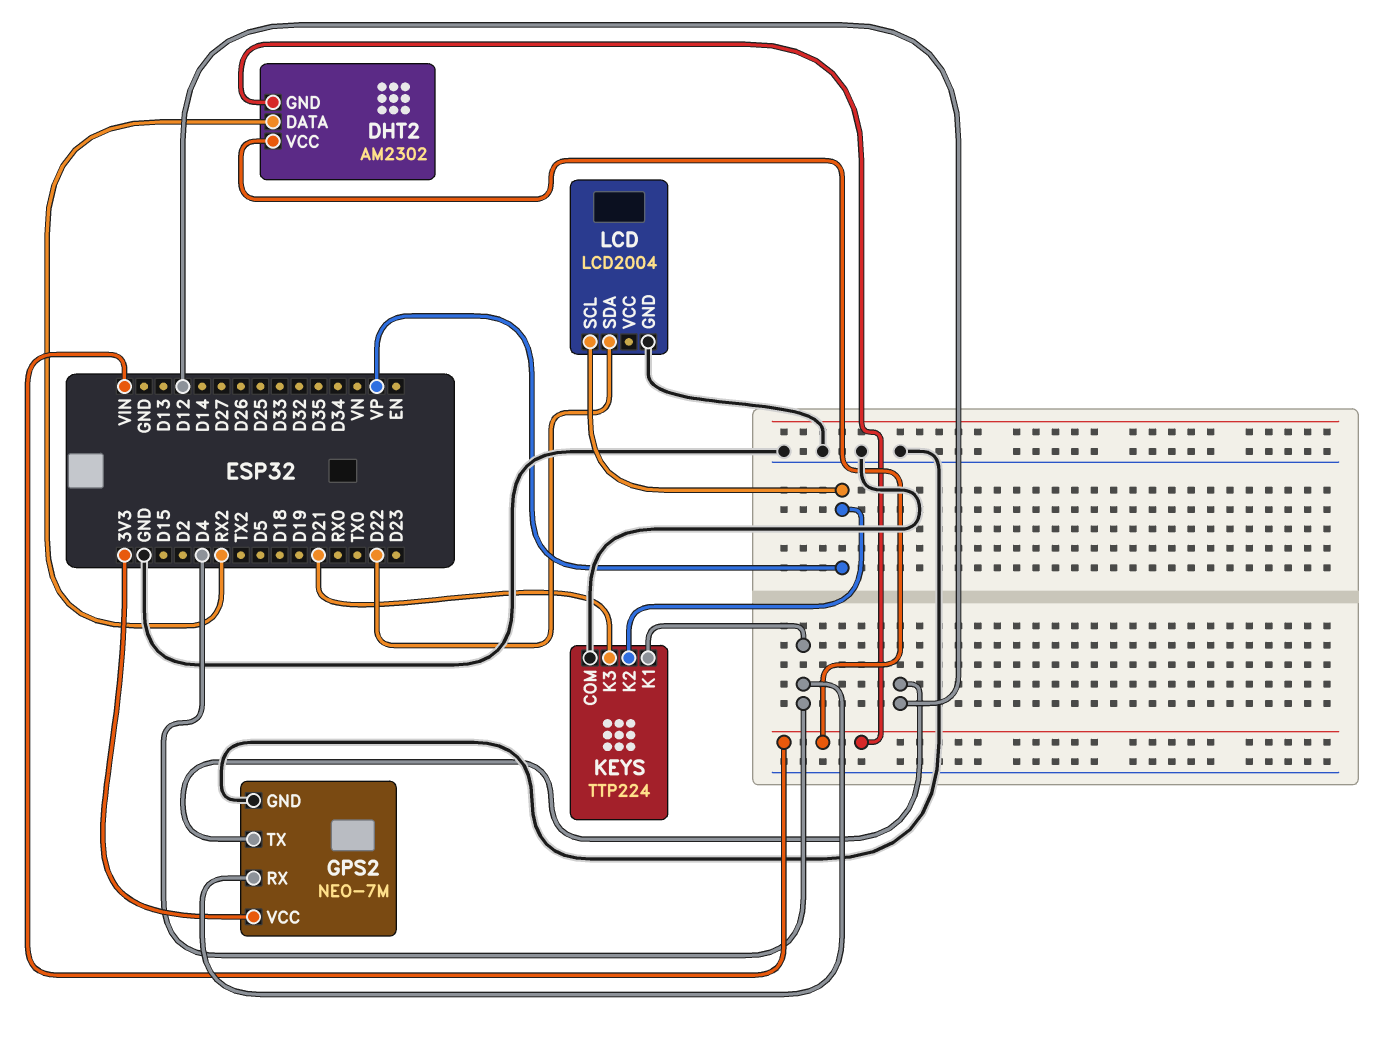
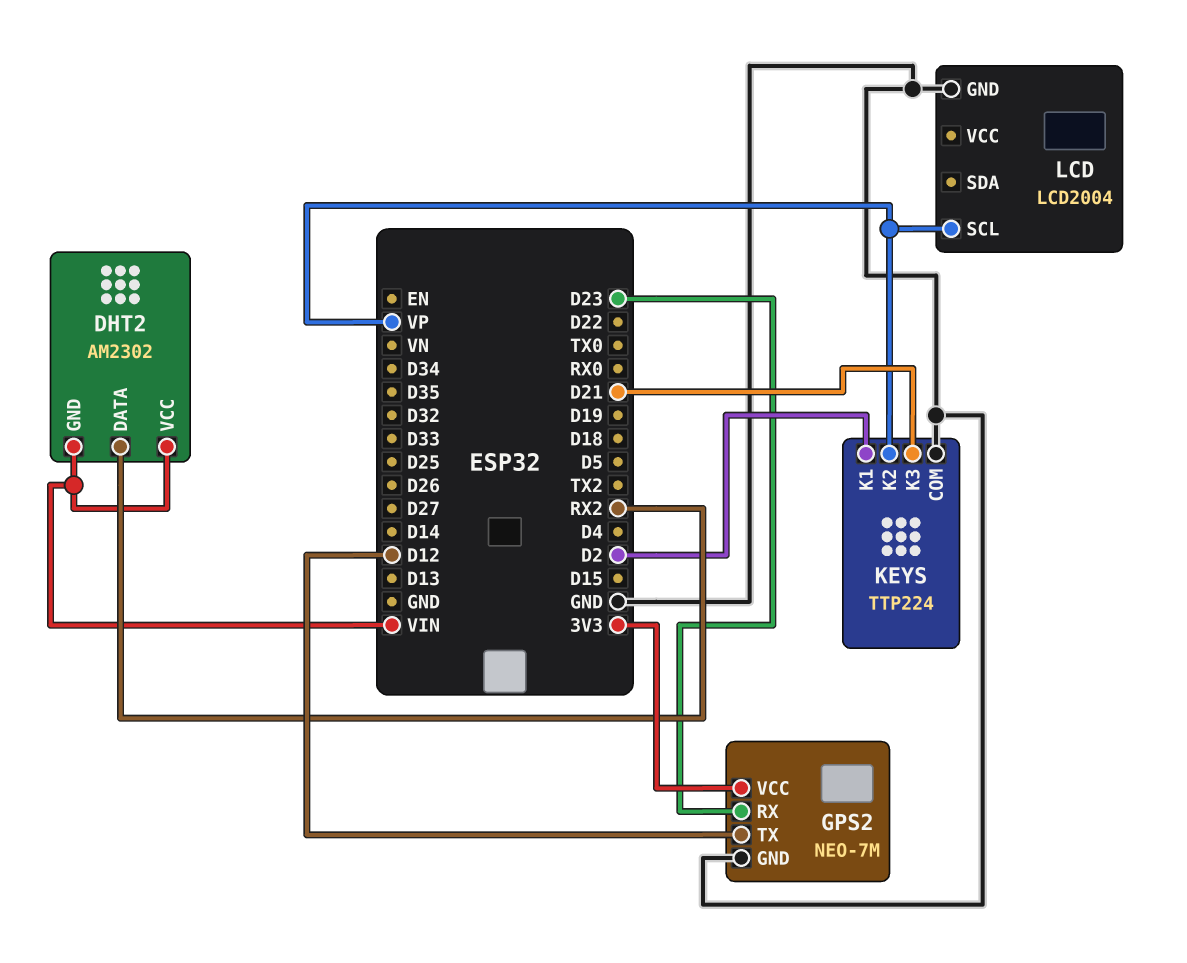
GPS2 pin RX: D4 -> D23
KEYS pin K1: D4 -> D2
LCD pin SDA: D22 -> none

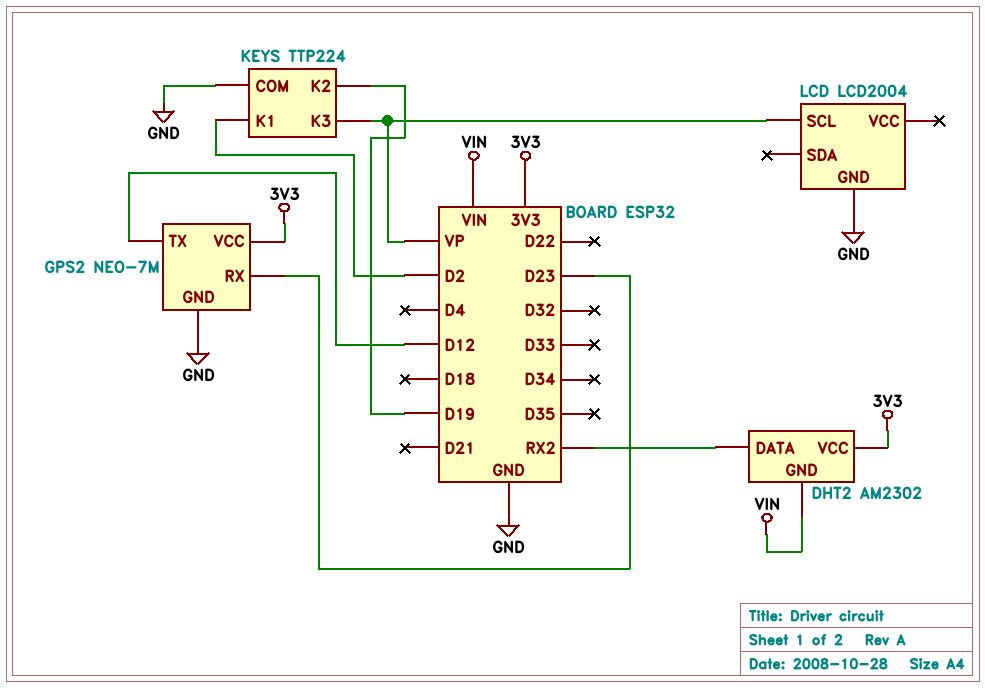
DHT2 pin VCC: VIN -> 3V3
KEYS pin K2: VP -> D19
KEYS pin K3: D21 -> VP

